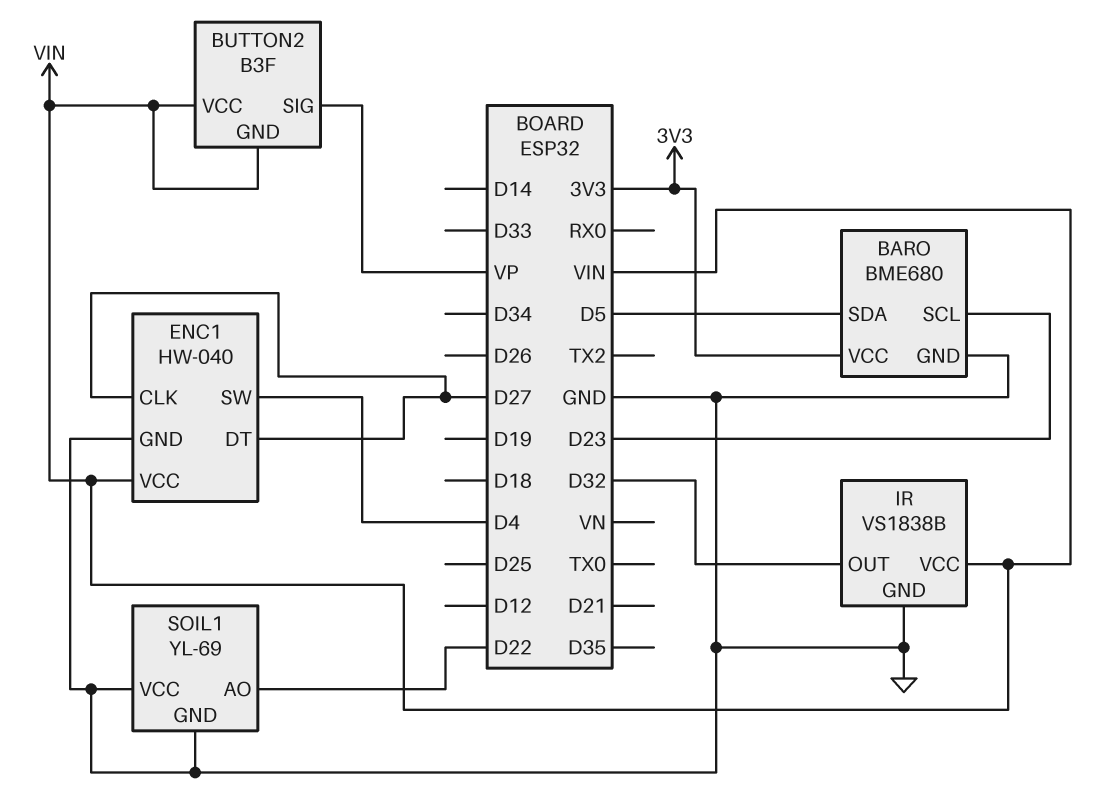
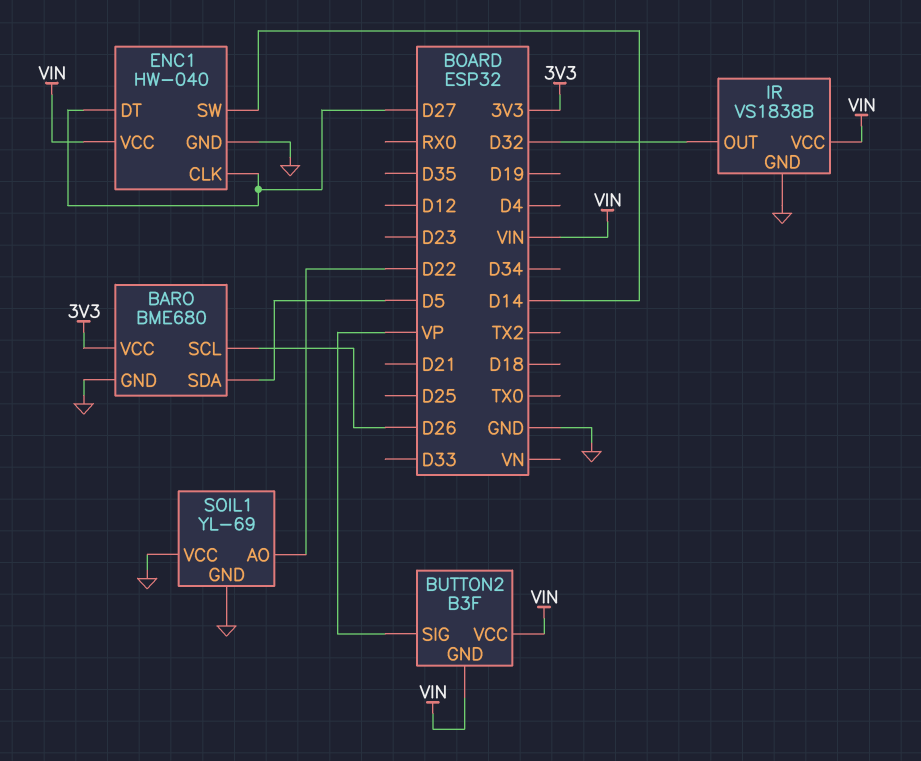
BARO pin SCL: D23 -> D26
ENC1 pin SW: D4 -> D14

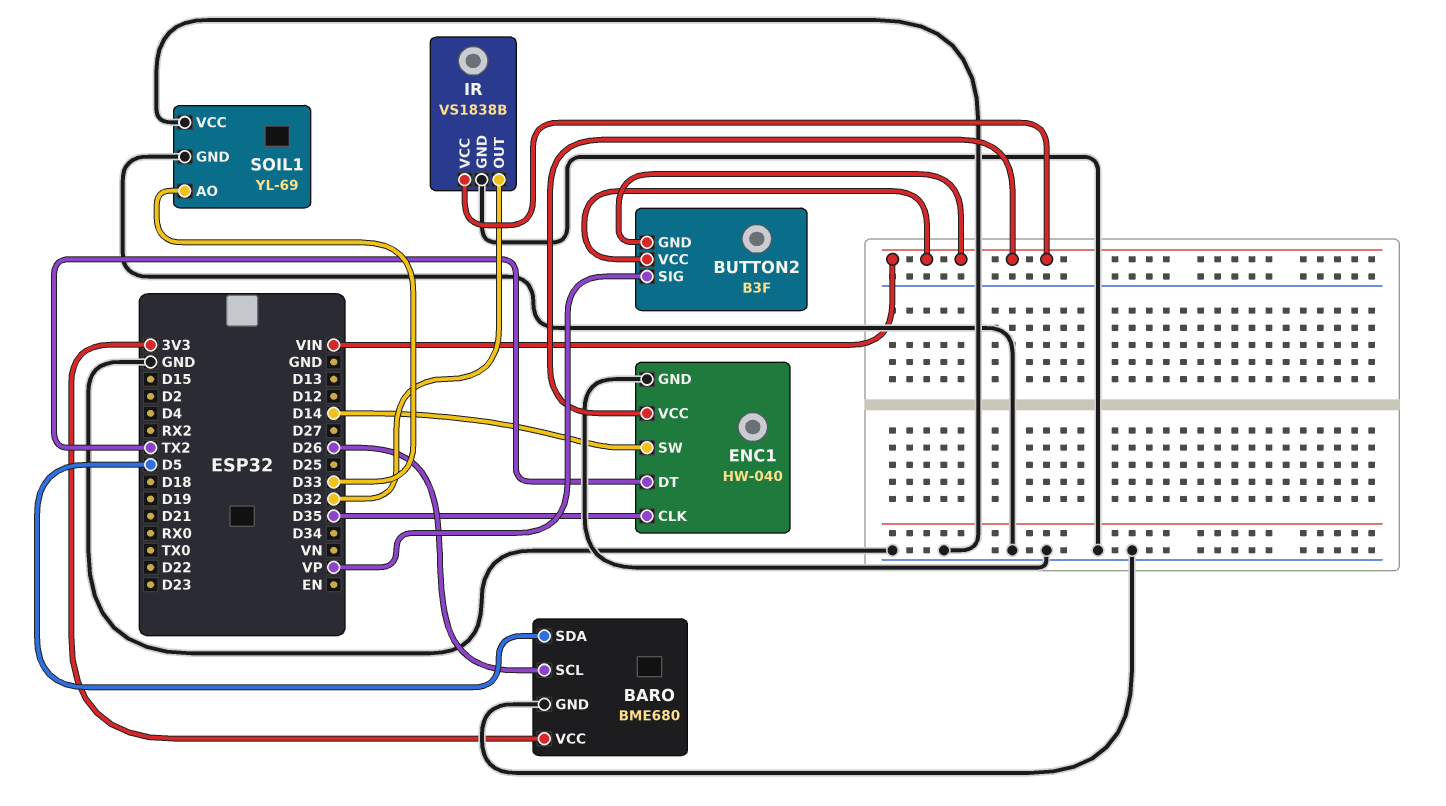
ENC1 pin CLK: D27 -> D35
ENC1 pin DT: D27 -> TX2
SOIL1 pin AO: D22 -> D33

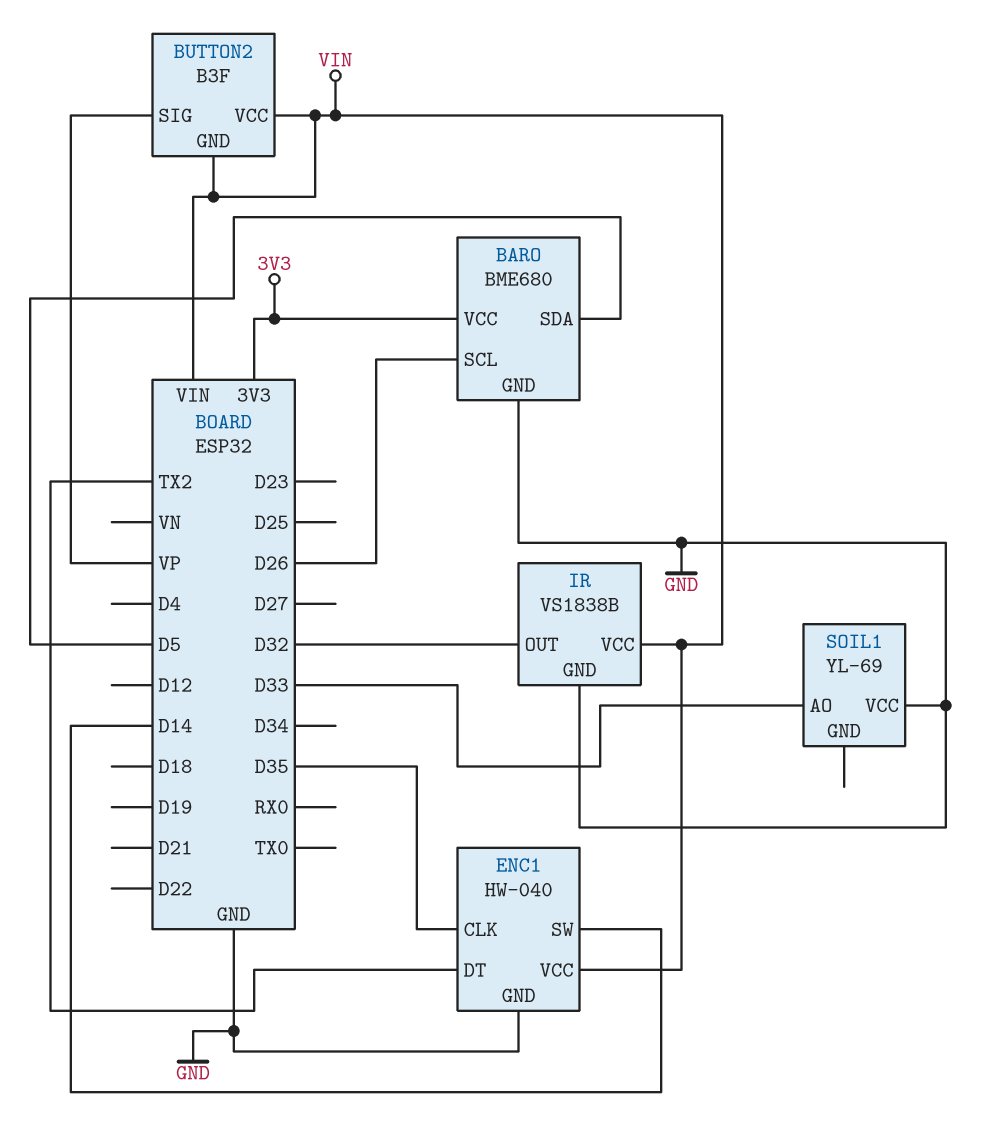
SOIL1 pin GND: GND -> none

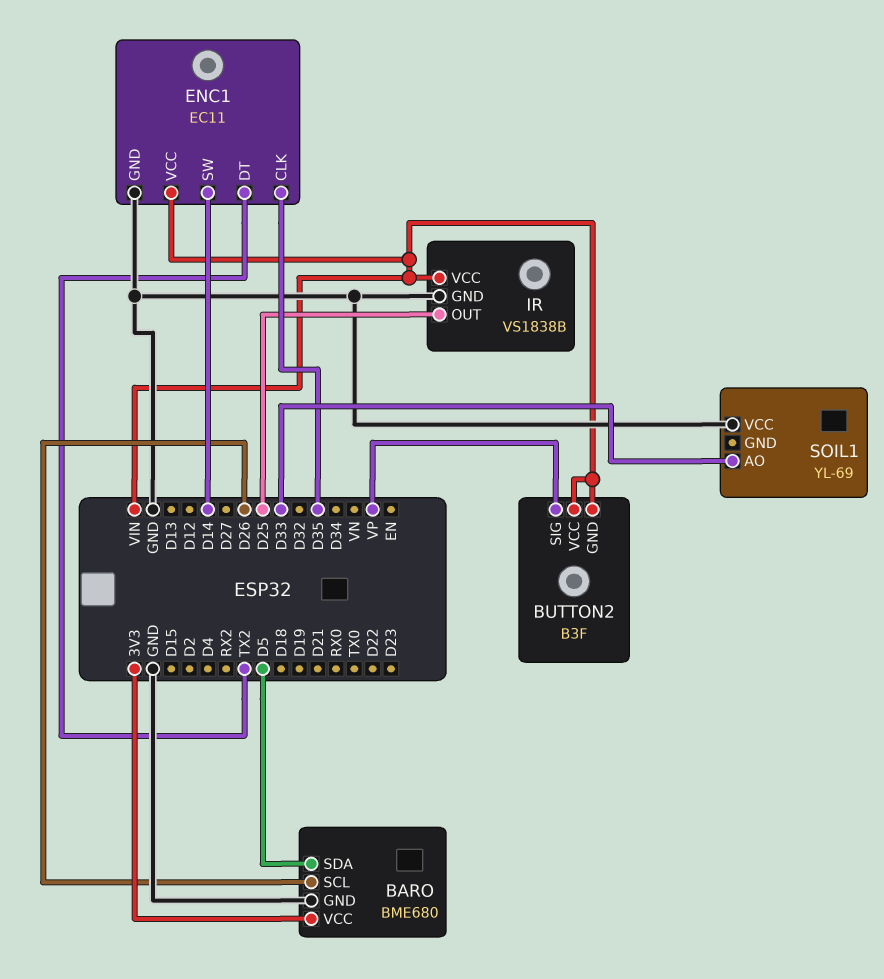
ENC1: HW-040 -> EC11
IR pin OUT: D32 -> D25

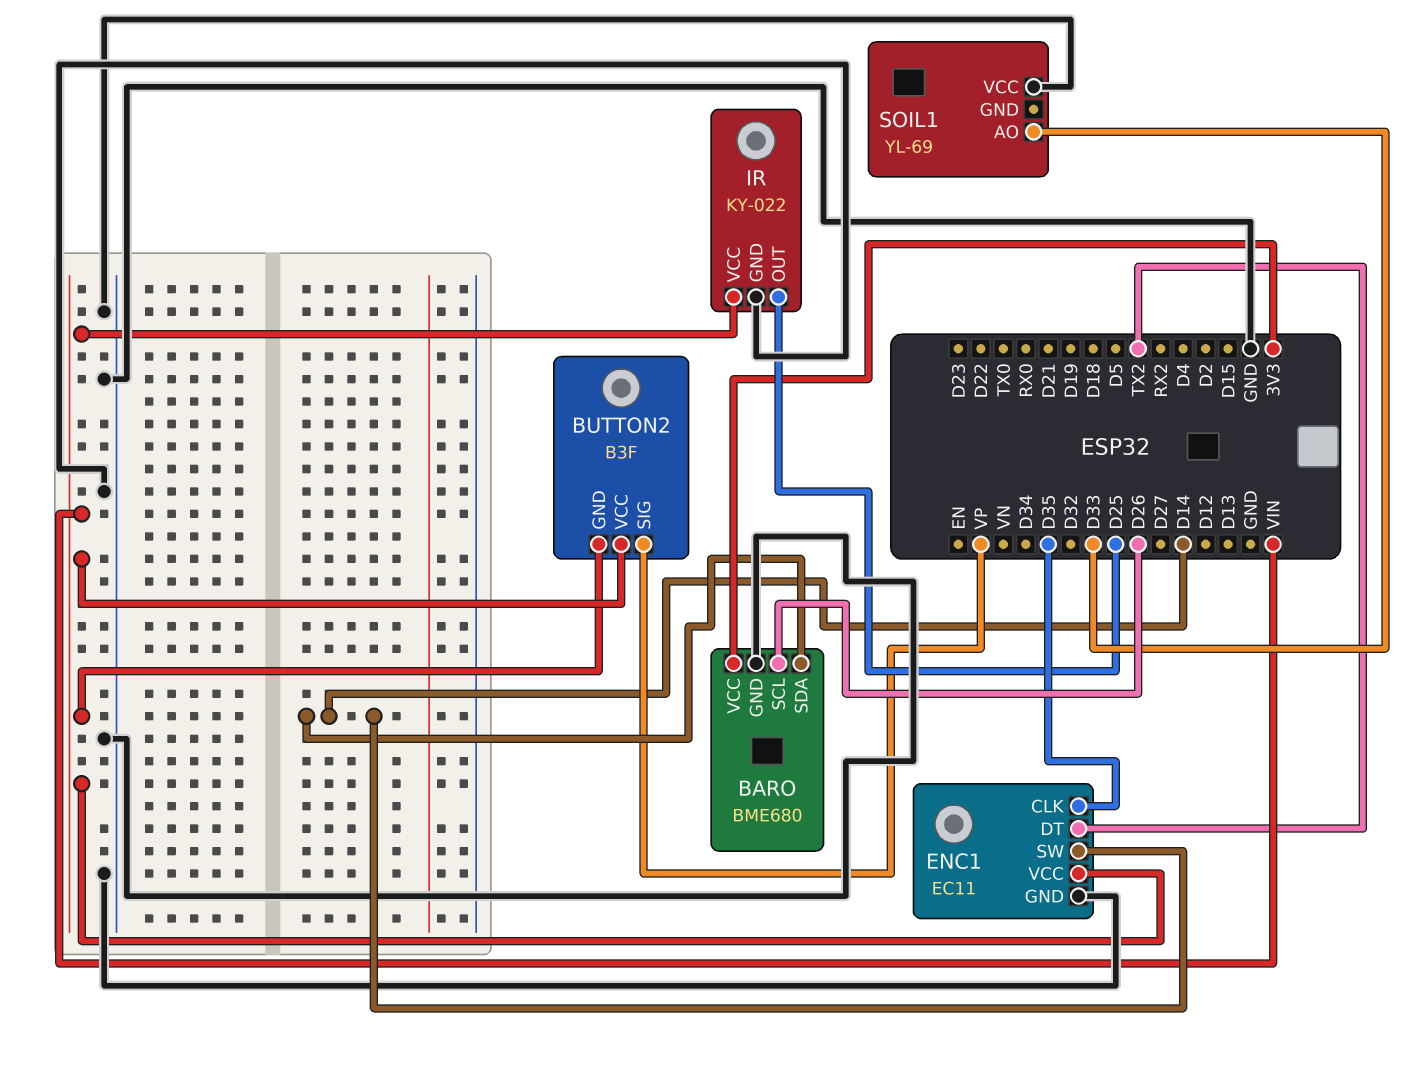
BARO pin SDA: D5 -> D14
IR: VS1838B -> KY-022

